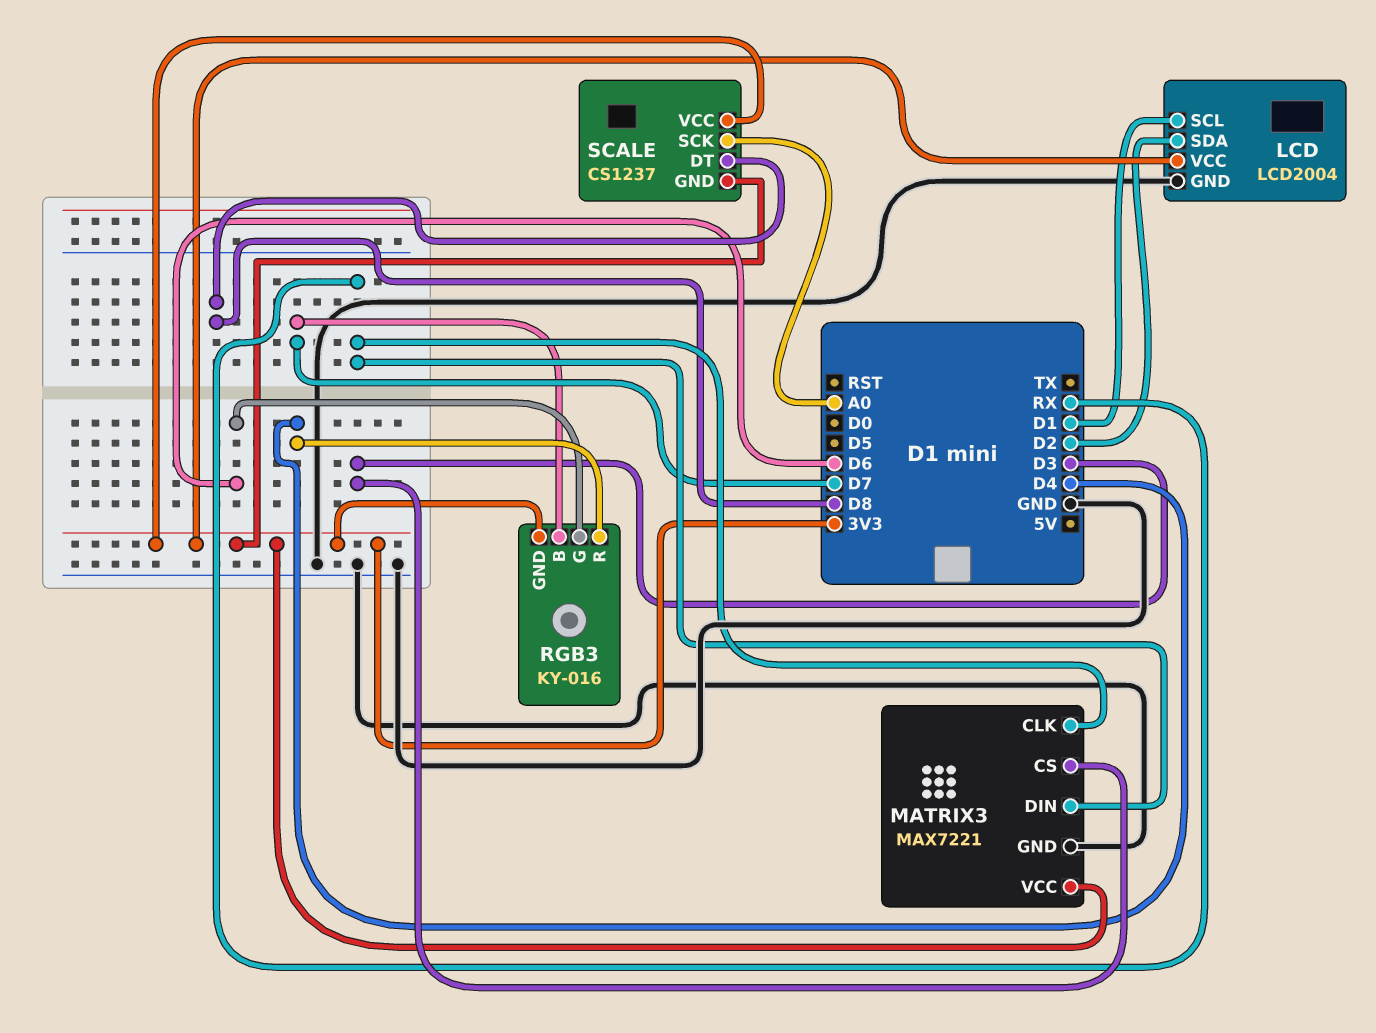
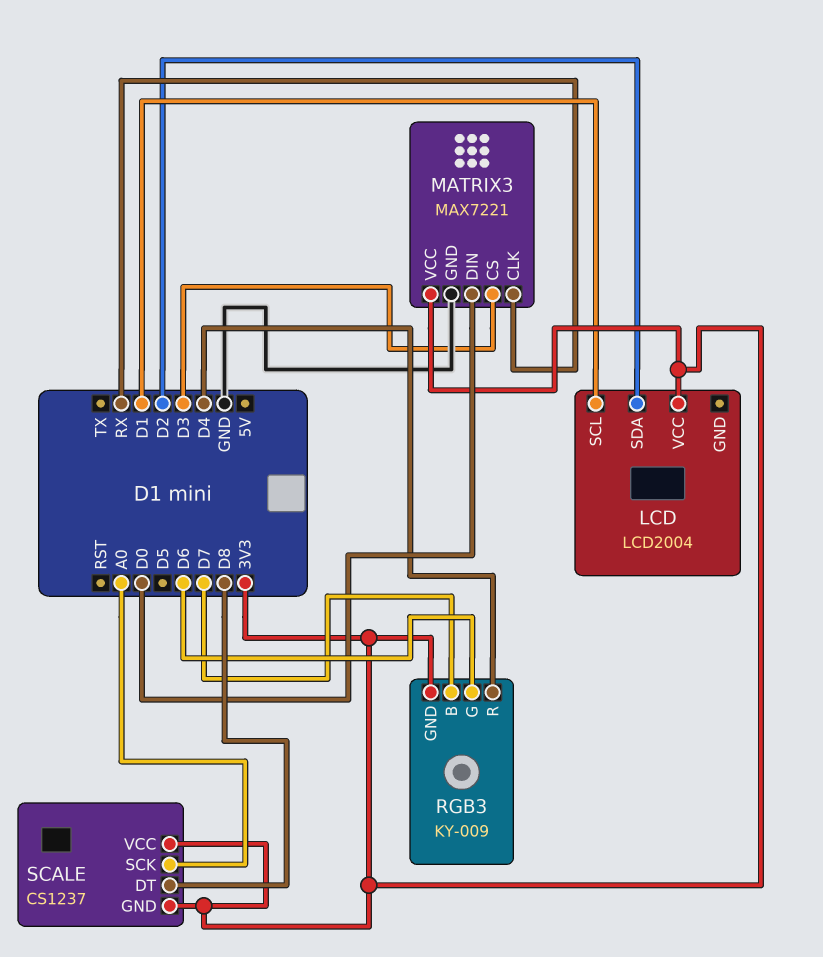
LCD pin GND: GND -> none
MATRIX3 pin DIN: RX -> D0
RGB3: KY-016 -> KY-009

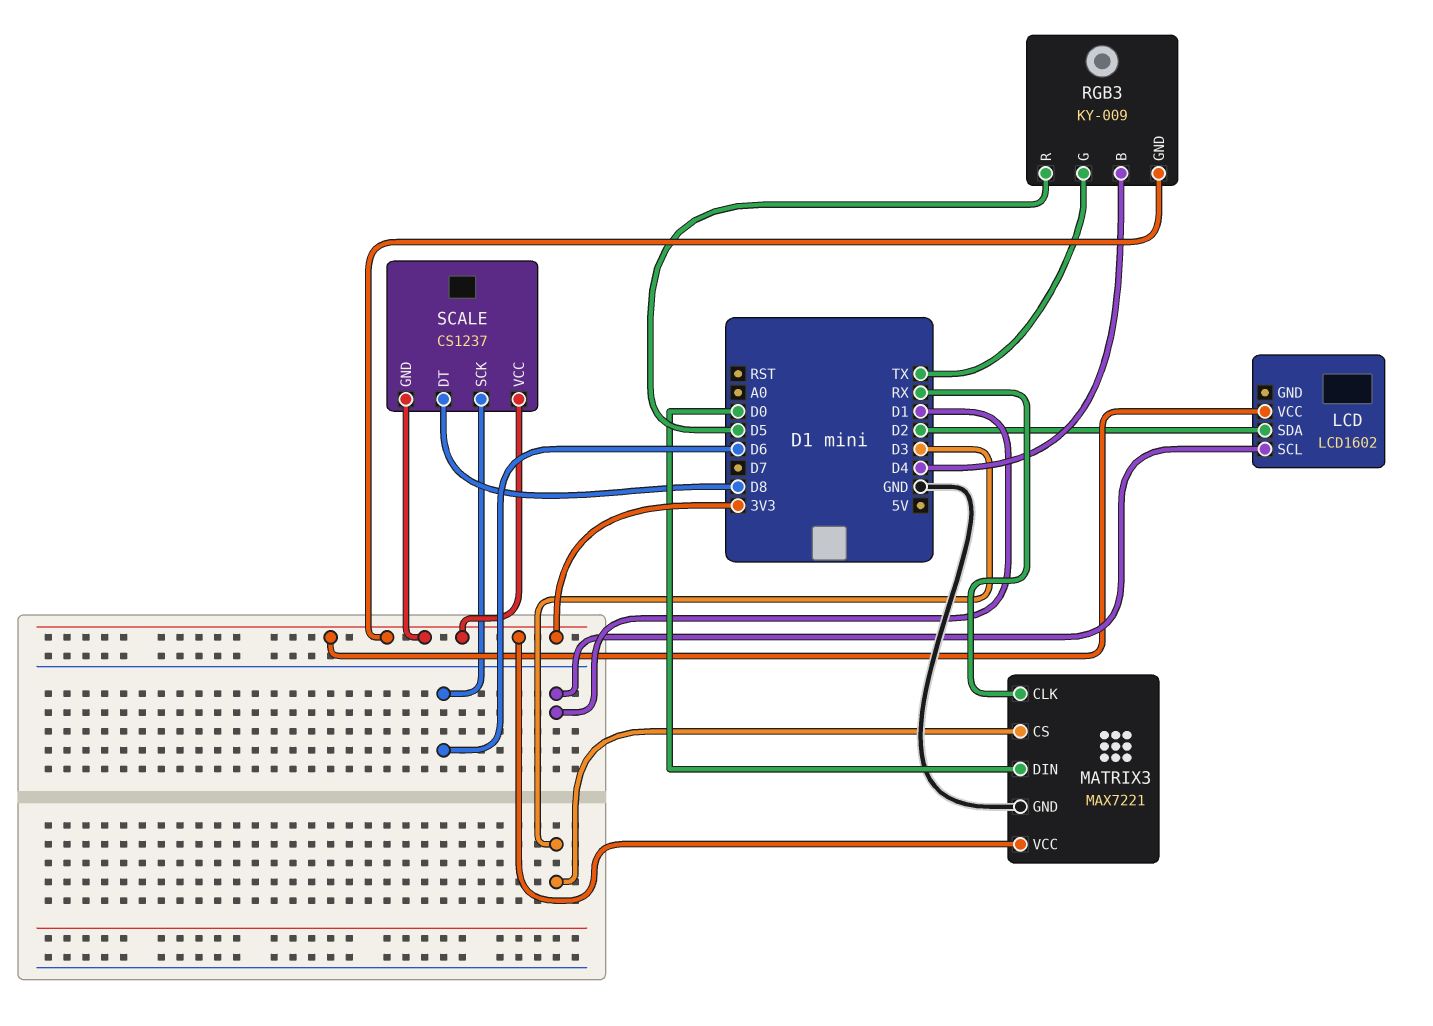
LCD: LCD2004 -> LCD1602
RGB3 pin B: D7 -> D4
RGB3 pin G: D6 -> TX
RGB3 pin R: D4 -> D5
SCALE pin SCK: A0 -> D6

